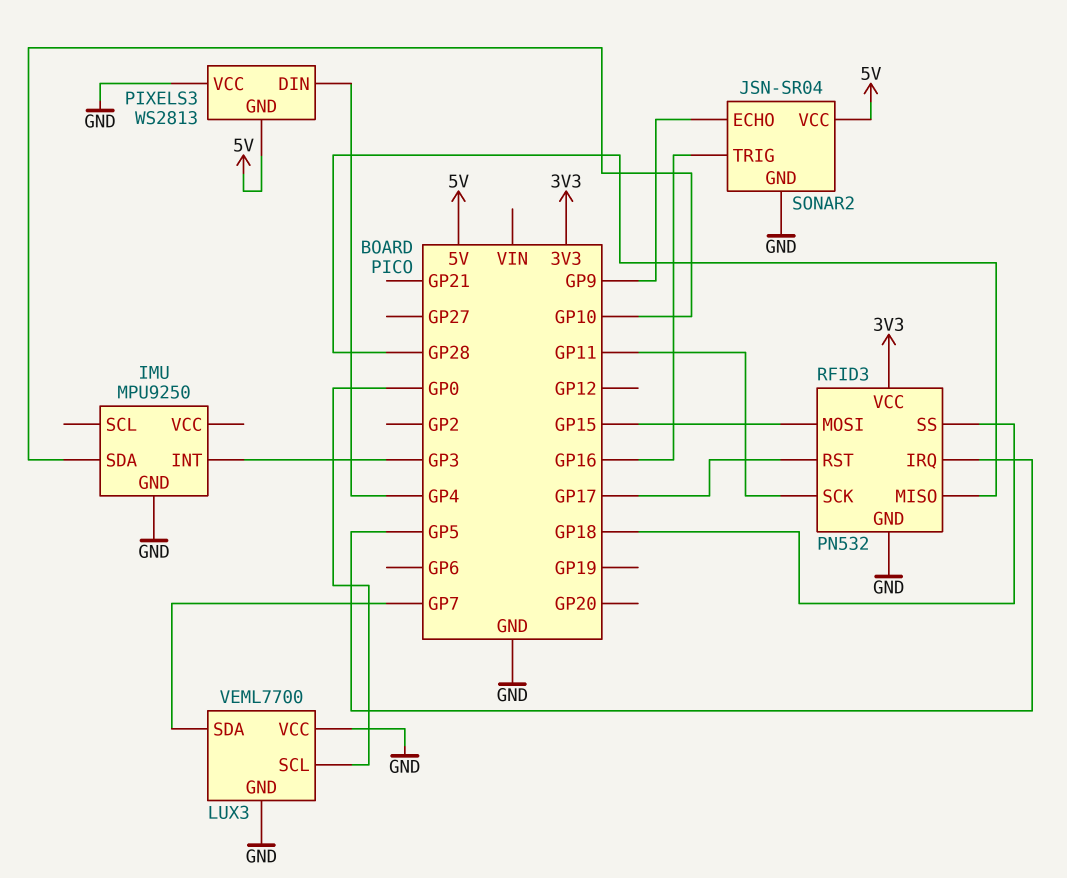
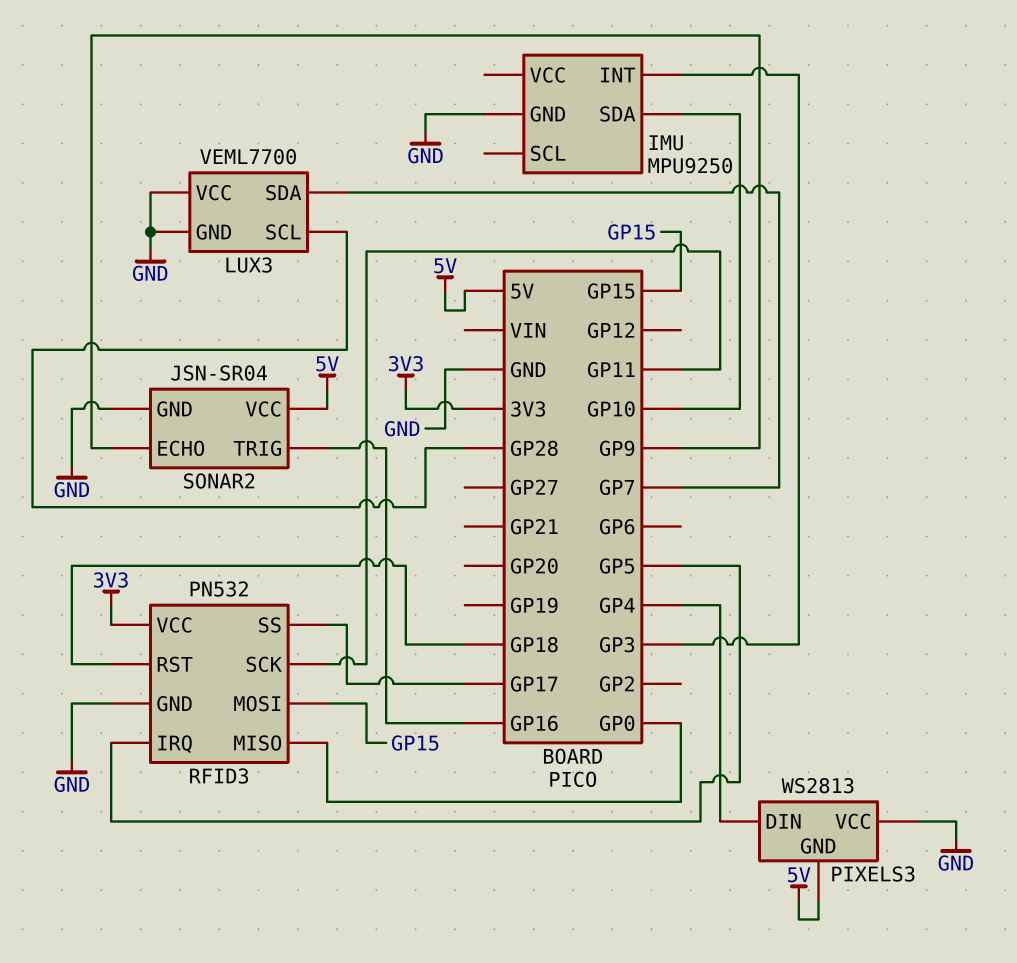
LUX3 pin SCL: GP0 -> GP28
RFID3 pin MISO: GP28 -> GP0
RFID3 pin RST: GP17 -> GP18
RFID3 pin SS: GP18 -> GP17

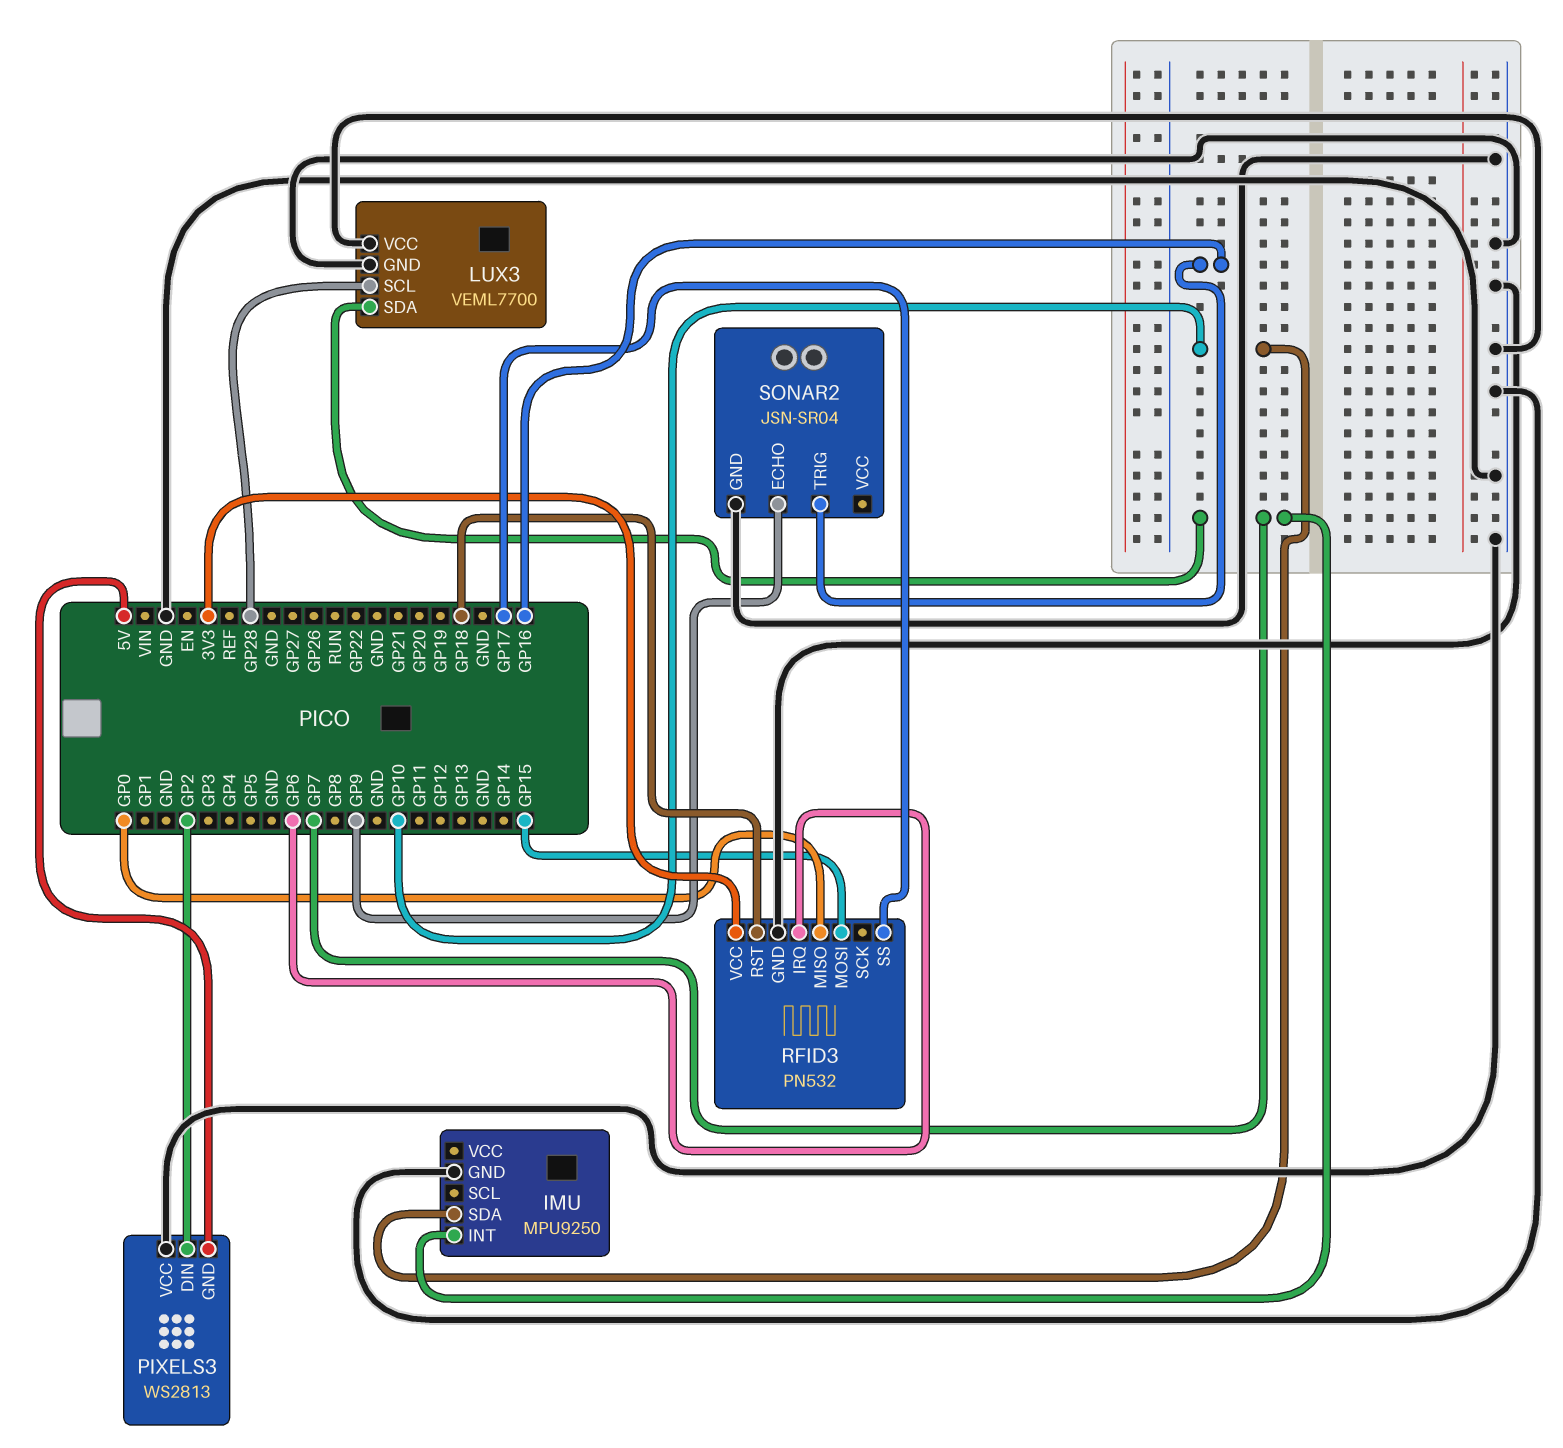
IMU pin INT: GP3 -> GP7
PIXELS3 pin DIN: GP4 -> GP2
RFID3 pin IRQ: GP5 -> GP6
RFID3 pin SCK: GP11 -> none
SONAR2 pin VCC: 5V -> none

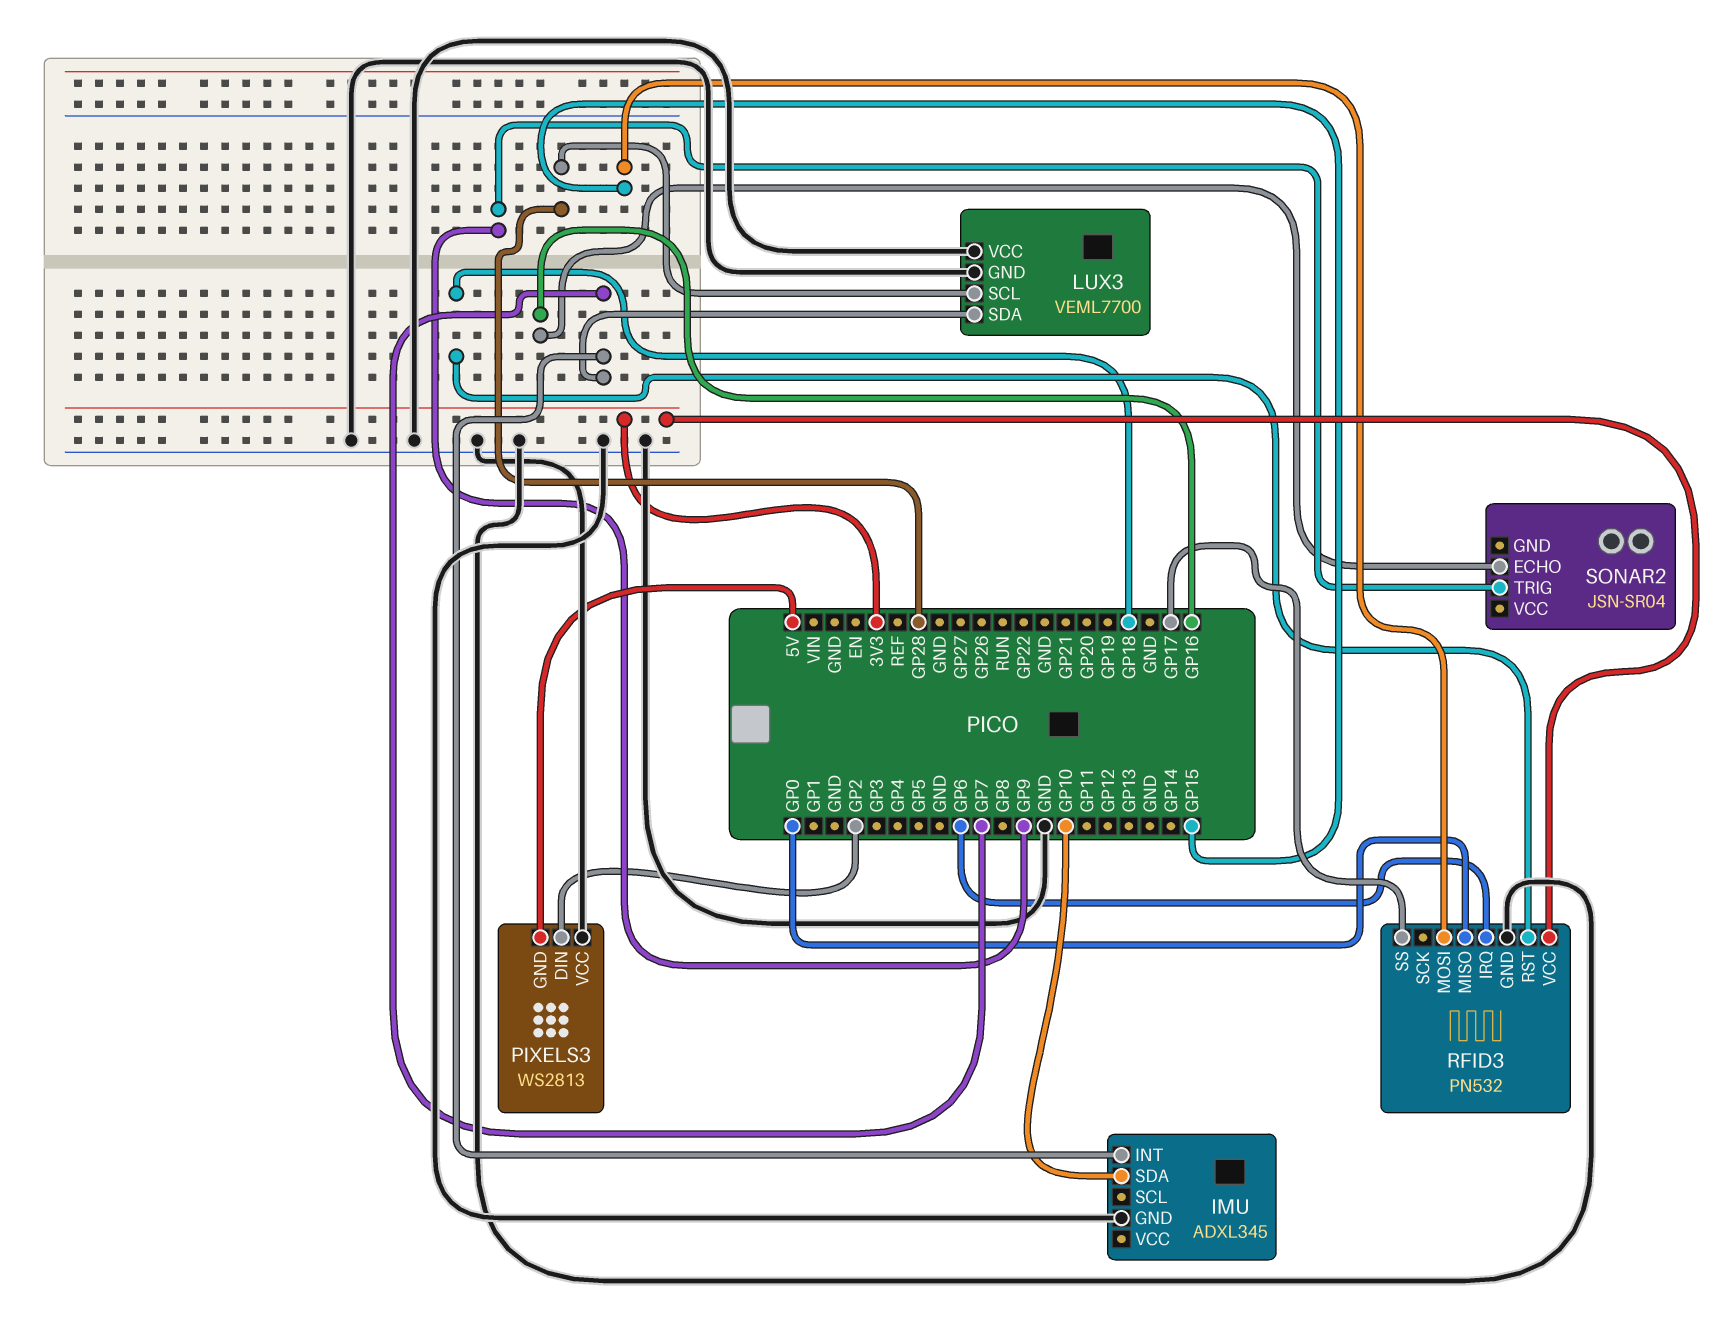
IMU: MPU9250 -> ADXL345
SONAR2 pin ECHO: GP9 -> GP16
SONAR2 pin GND: GND -> none
SONAR2 pin TRIG: GP16 -> GP9

